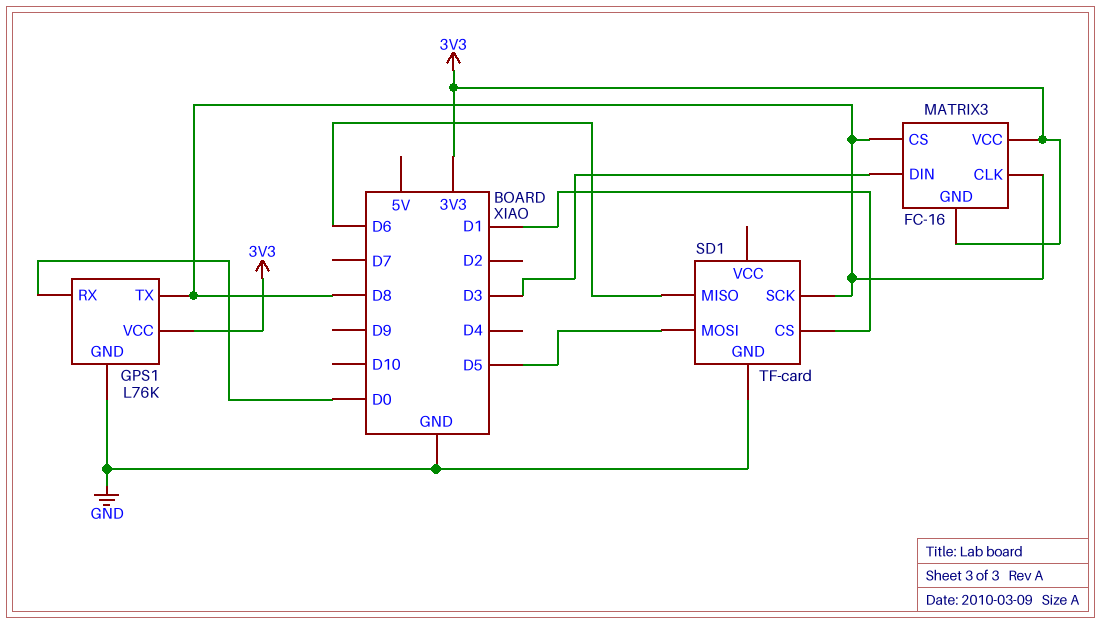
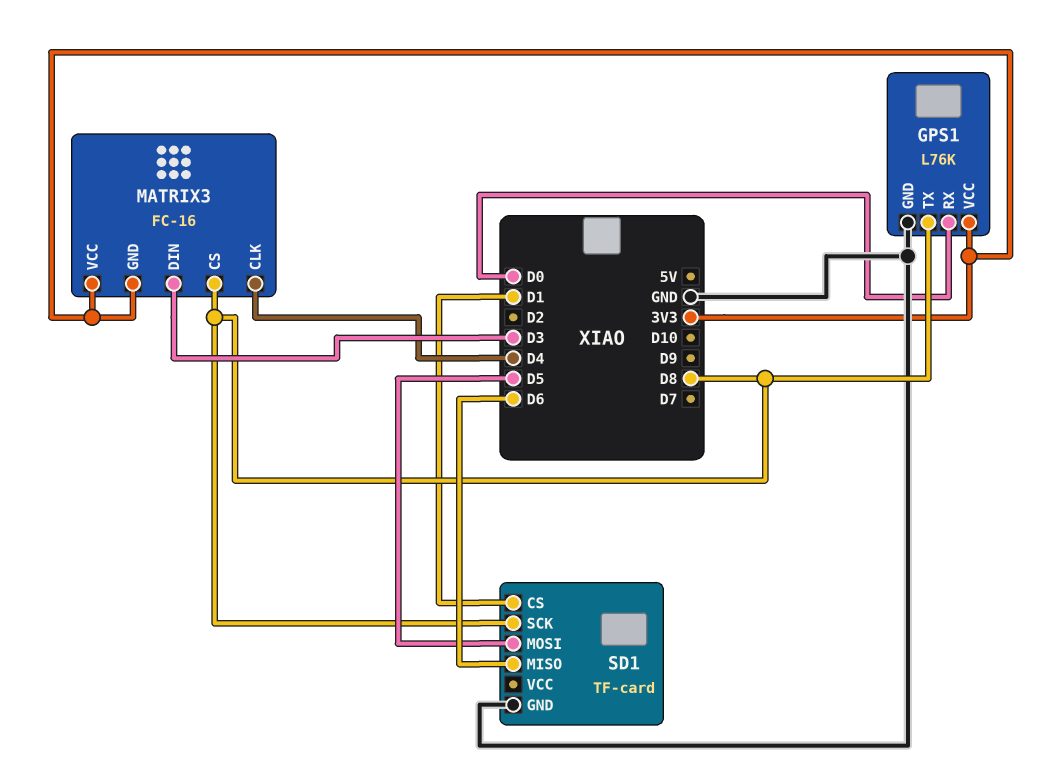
MATRIX3 pin CLK: D8 -> D4

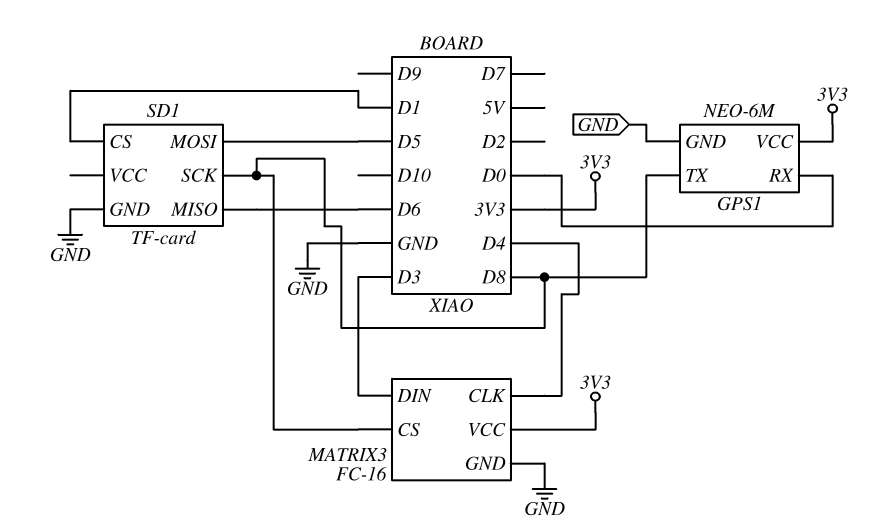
GPS1: L76K -> NEO-6M
MATRIX3 pin GND: 3V3 -> GND

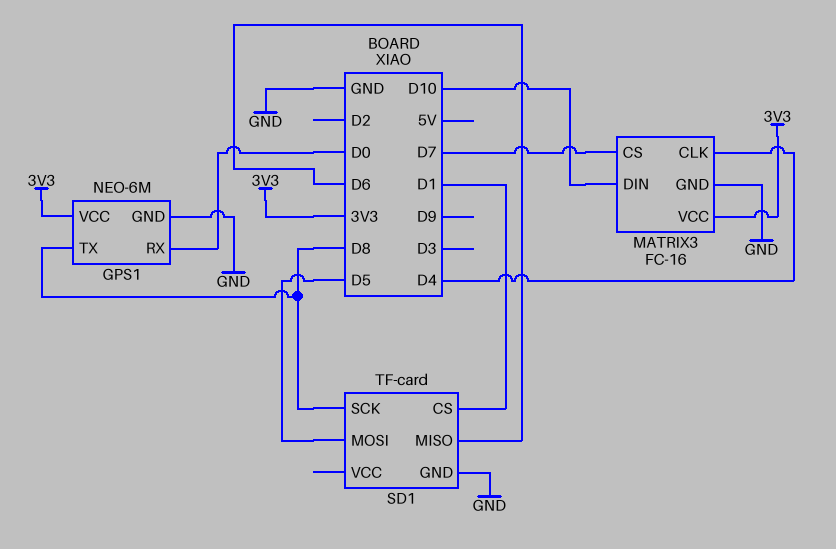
MATRIX3 pin CS: D8 -> D7
MATRIX3 pin DIN: D3 -> D10

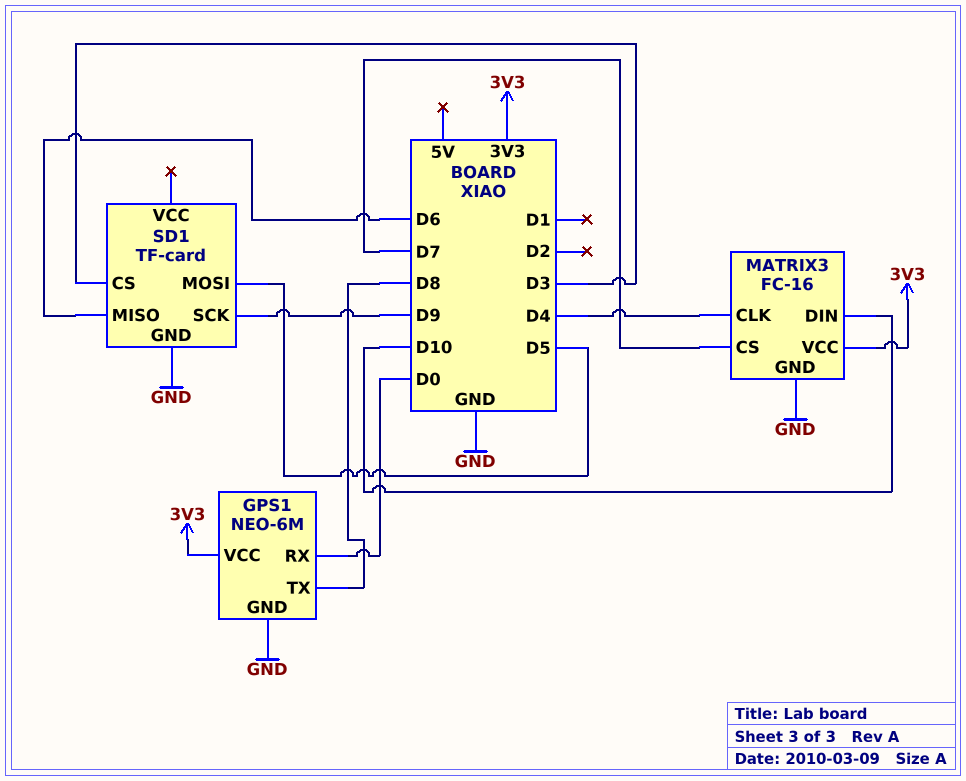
SD1 pin CS: D1 -> D3
SD1 pin SCK: D8 -> D9

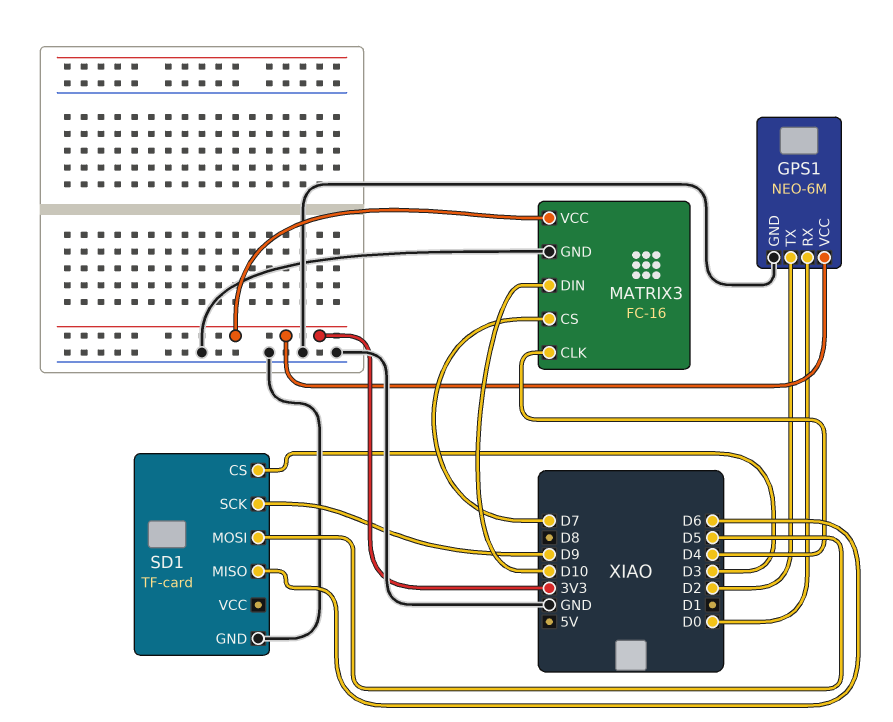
GPS1 pin TX: D8 -> D2

